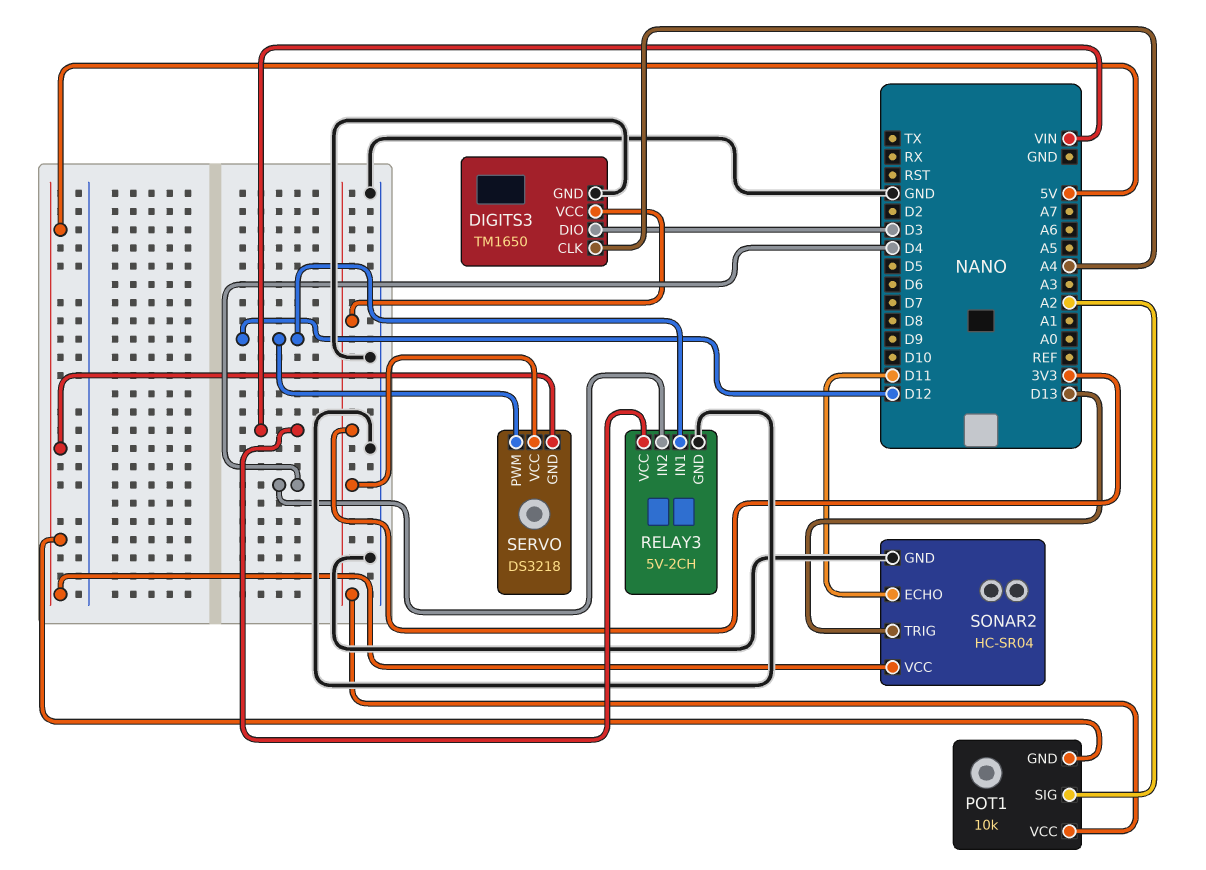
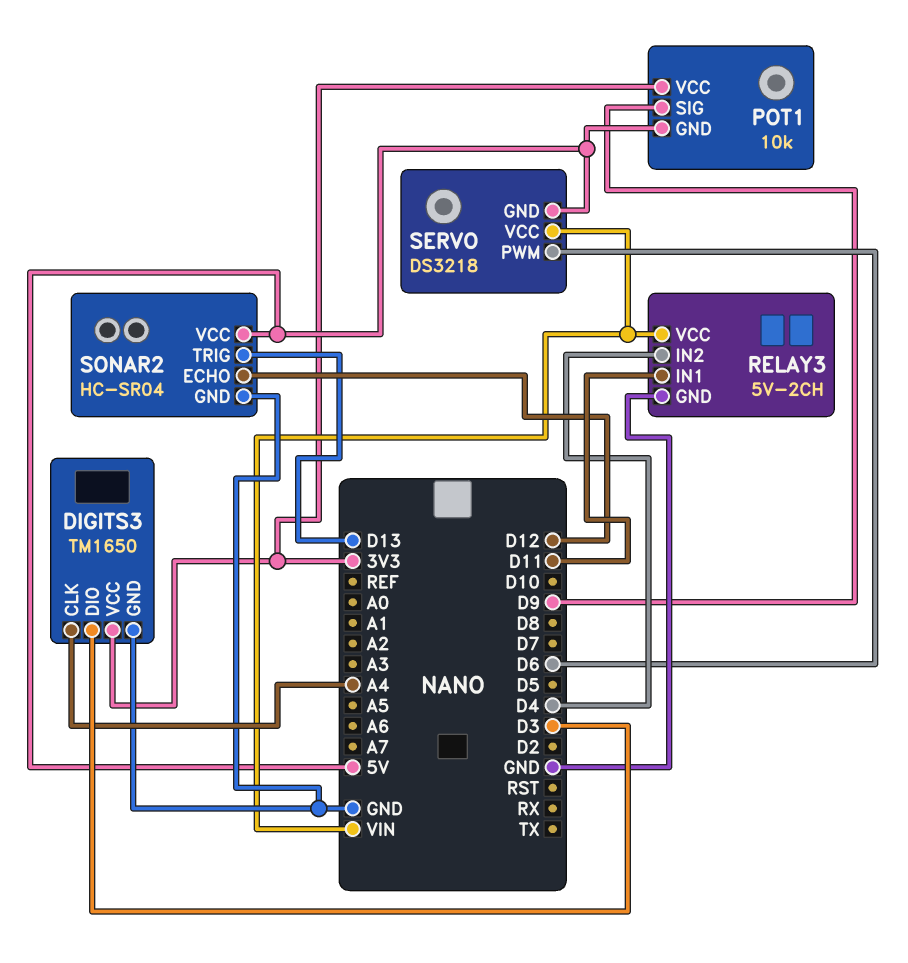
POT1 pin SIG: A2 -> D9
RELAY3 pin IN1: D12 -> D11
SERVO pin PWM: D12 -> D6
SERVO pin VCC: 3V3 -> VIN
SONAR2 pin ECHO: D11 -> D12

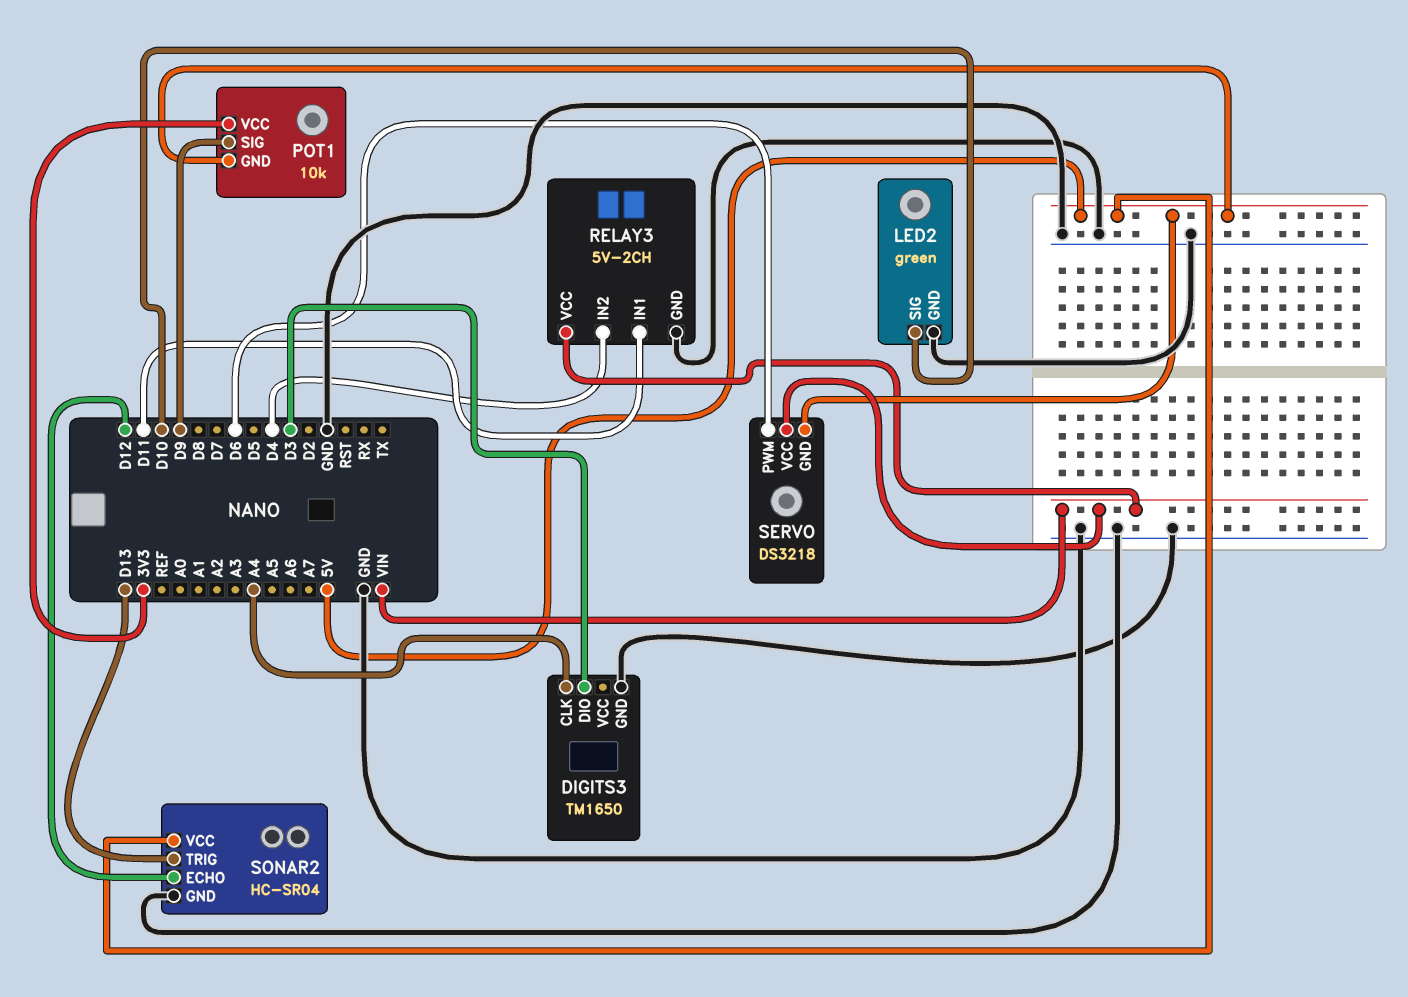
DIGITS3 pin VCC: 3V3 -> none
LED2: none -> green
LED2 pin GND: none -> GND
LED2 pin SIG: none -> D10

